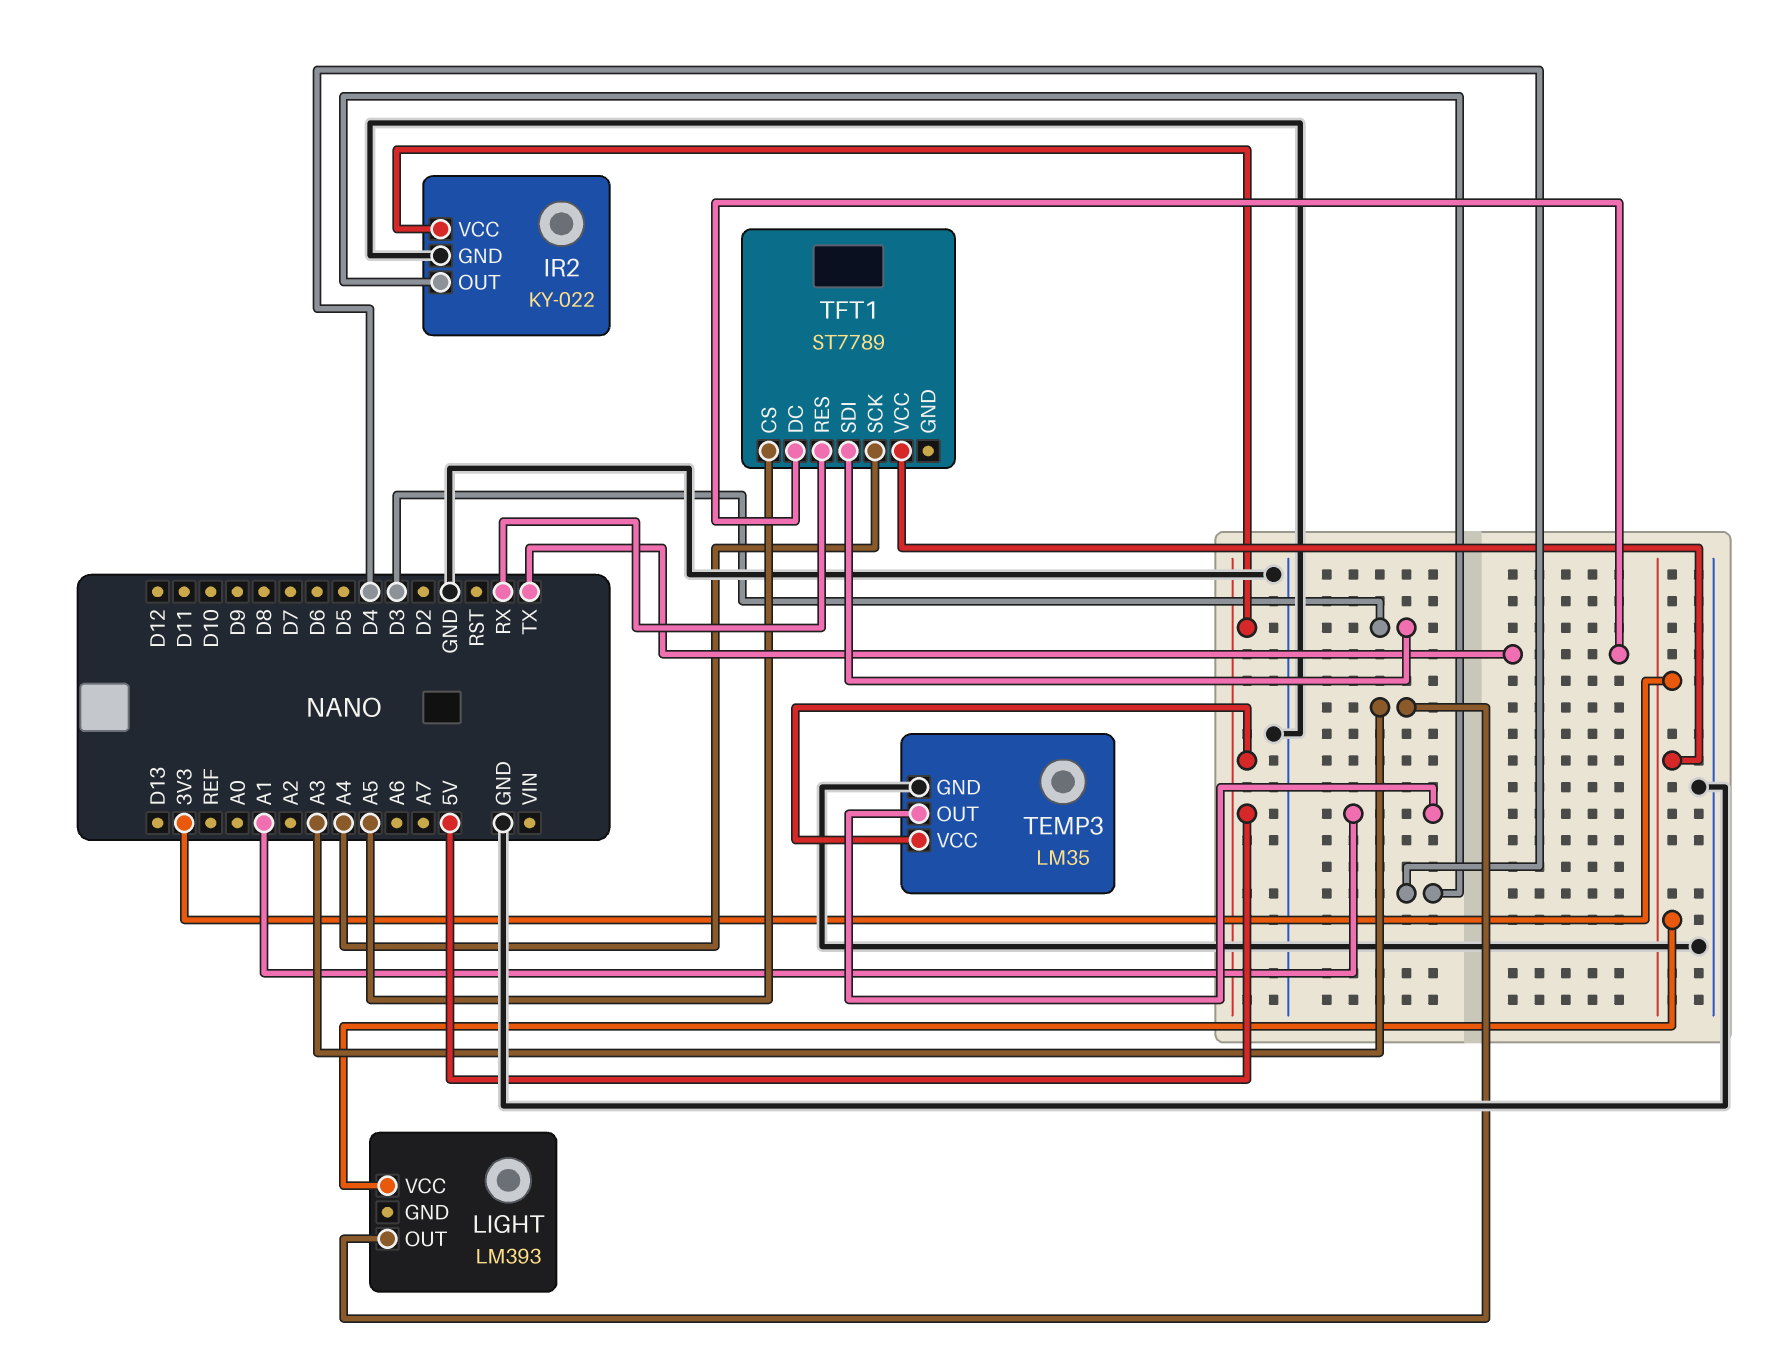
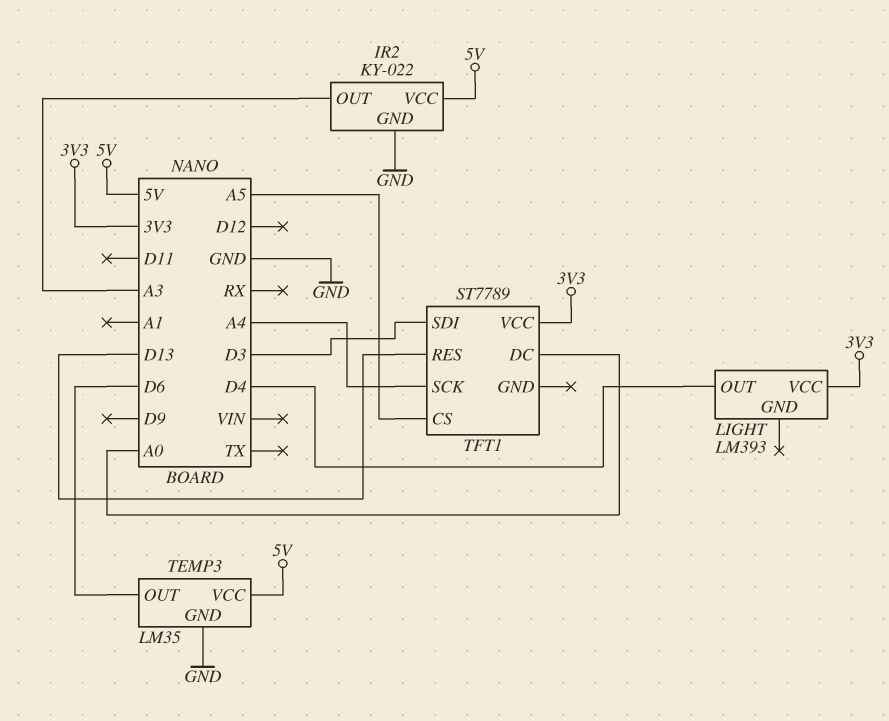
IR2 pin OUT: D4 -> A3
LIGHT pin OUT: A3 -> D4
TEMP3 pin OUT: A1 -> D6
TFT1 pin DC: TX -> A0
TFT1 pin RES: RX -> D13

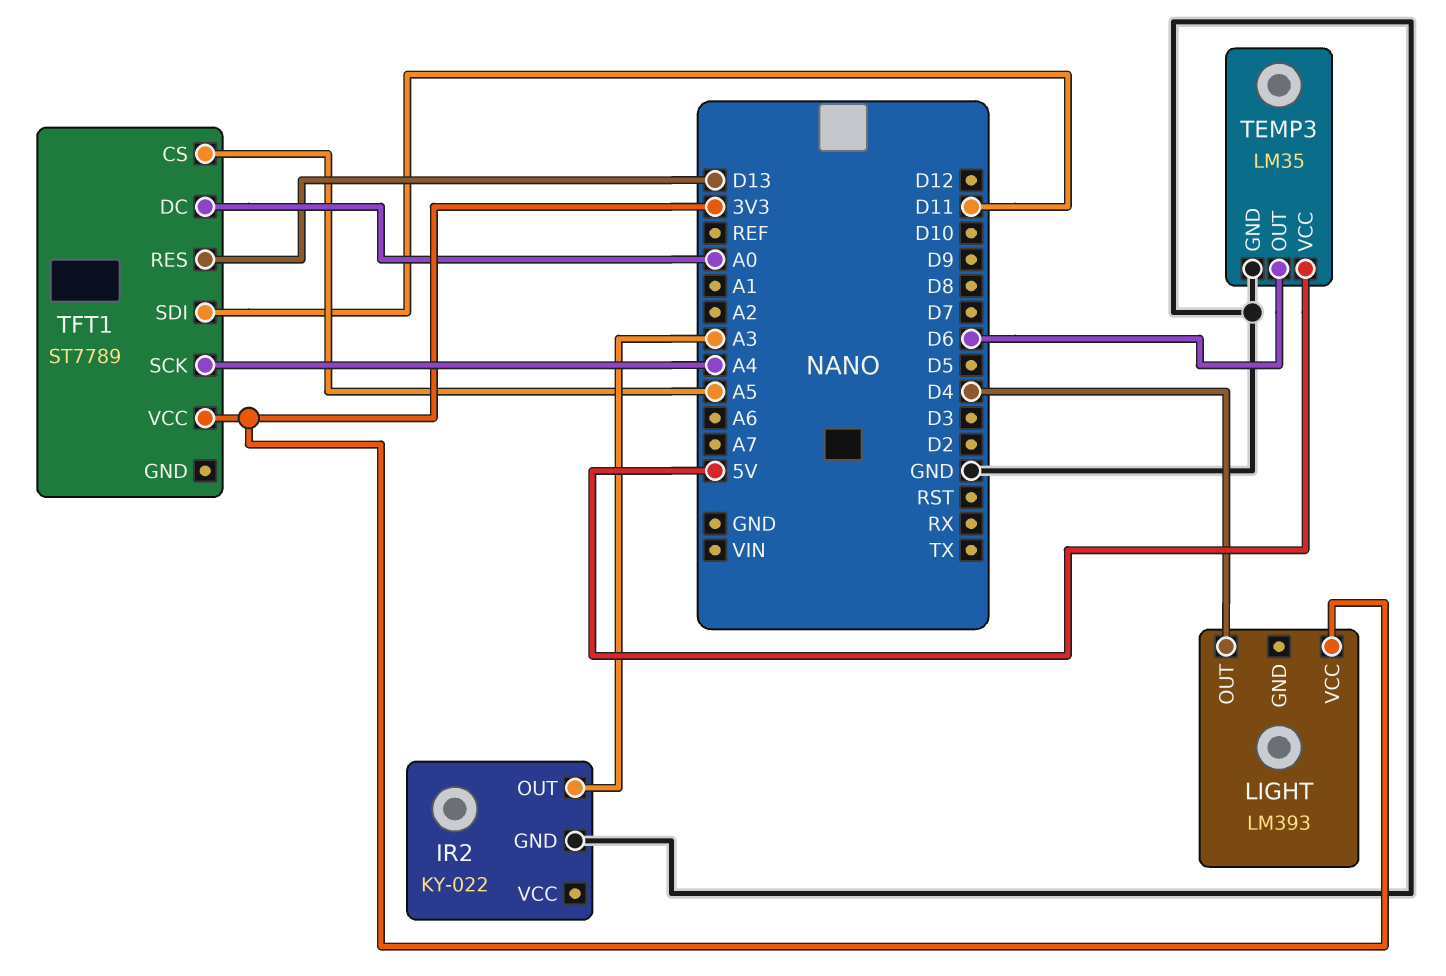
IR2 pin VCC: 5V -> none
TFT1 pin SDI: D3 -> D11

